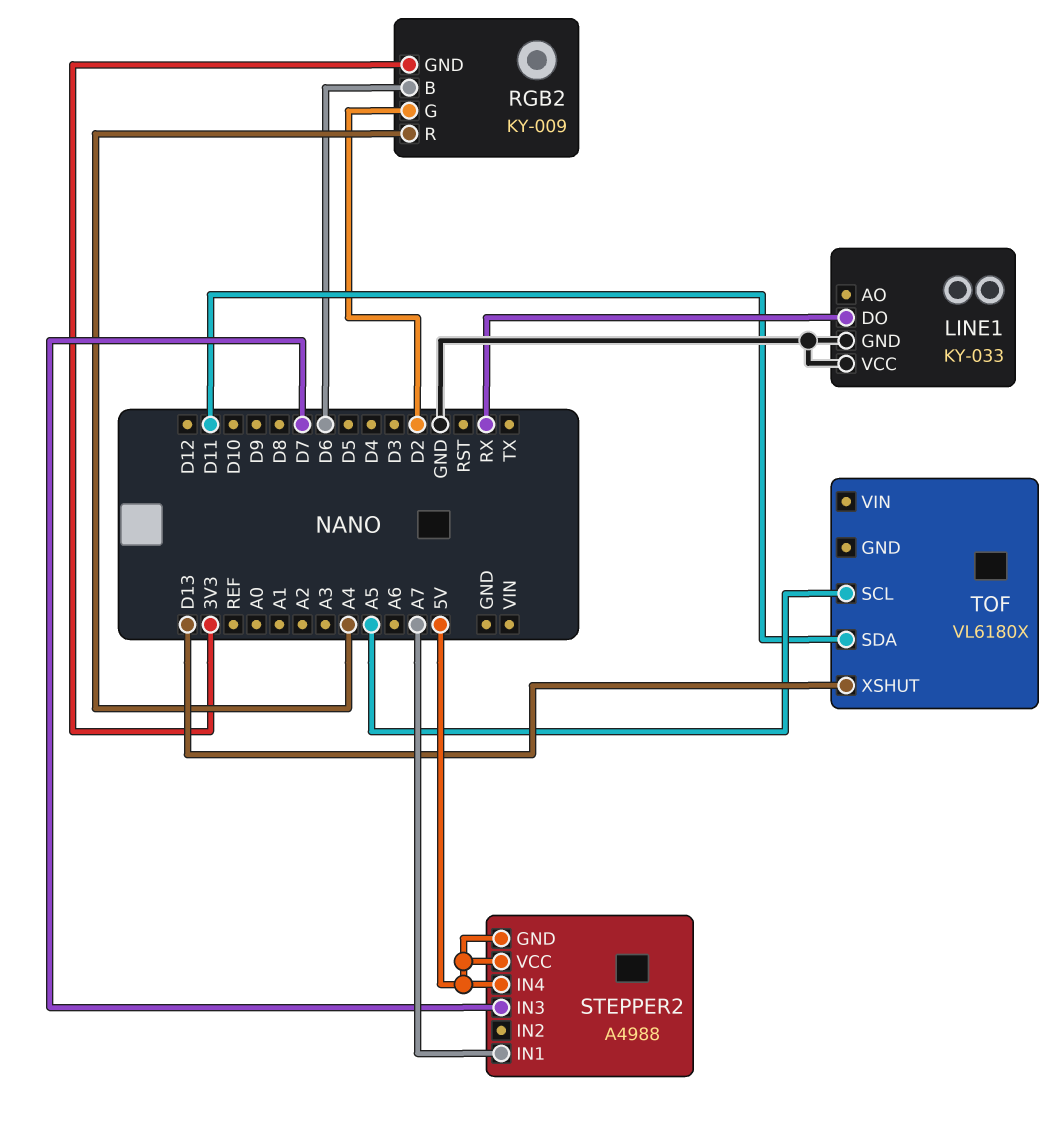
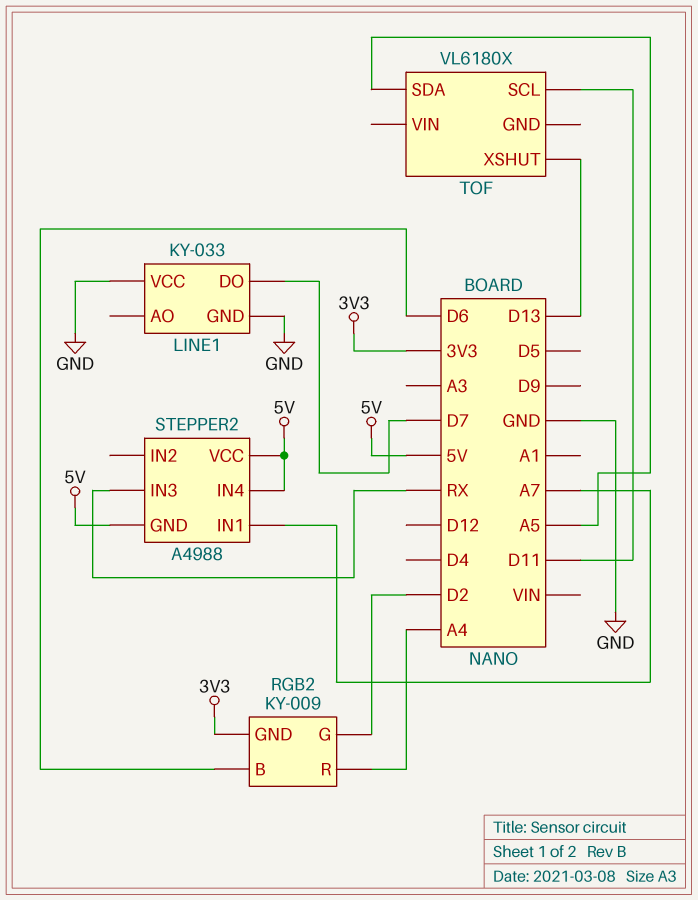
LINE1 pin DO: RX -> D7
STEPPER2 pin IN3: D7 -> RX
TOF pin SCL: A5 -> D11
TOF pin SDA: D11 -> A5

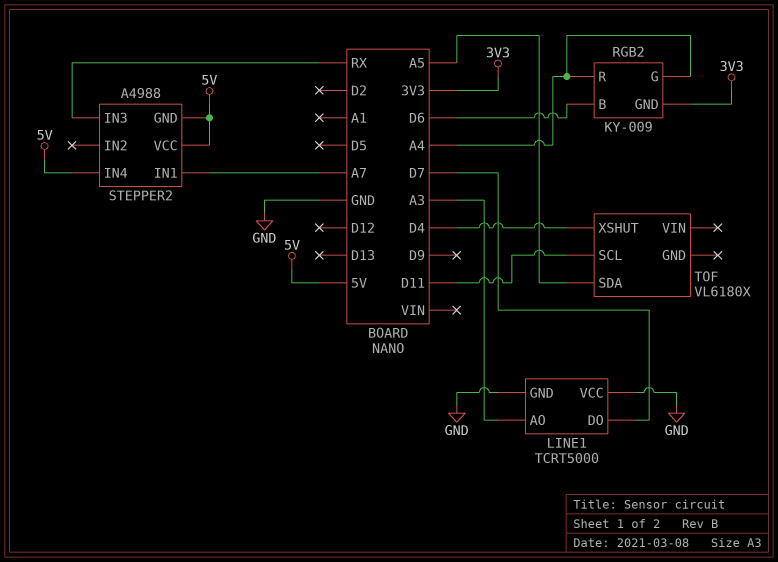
LINE1: KY-033 -> TCRT5000
LINE1 pin AO: none -> A3
RGB2 pin G: D2 -> A4
TOF pin XSHUT: D13 -> D4

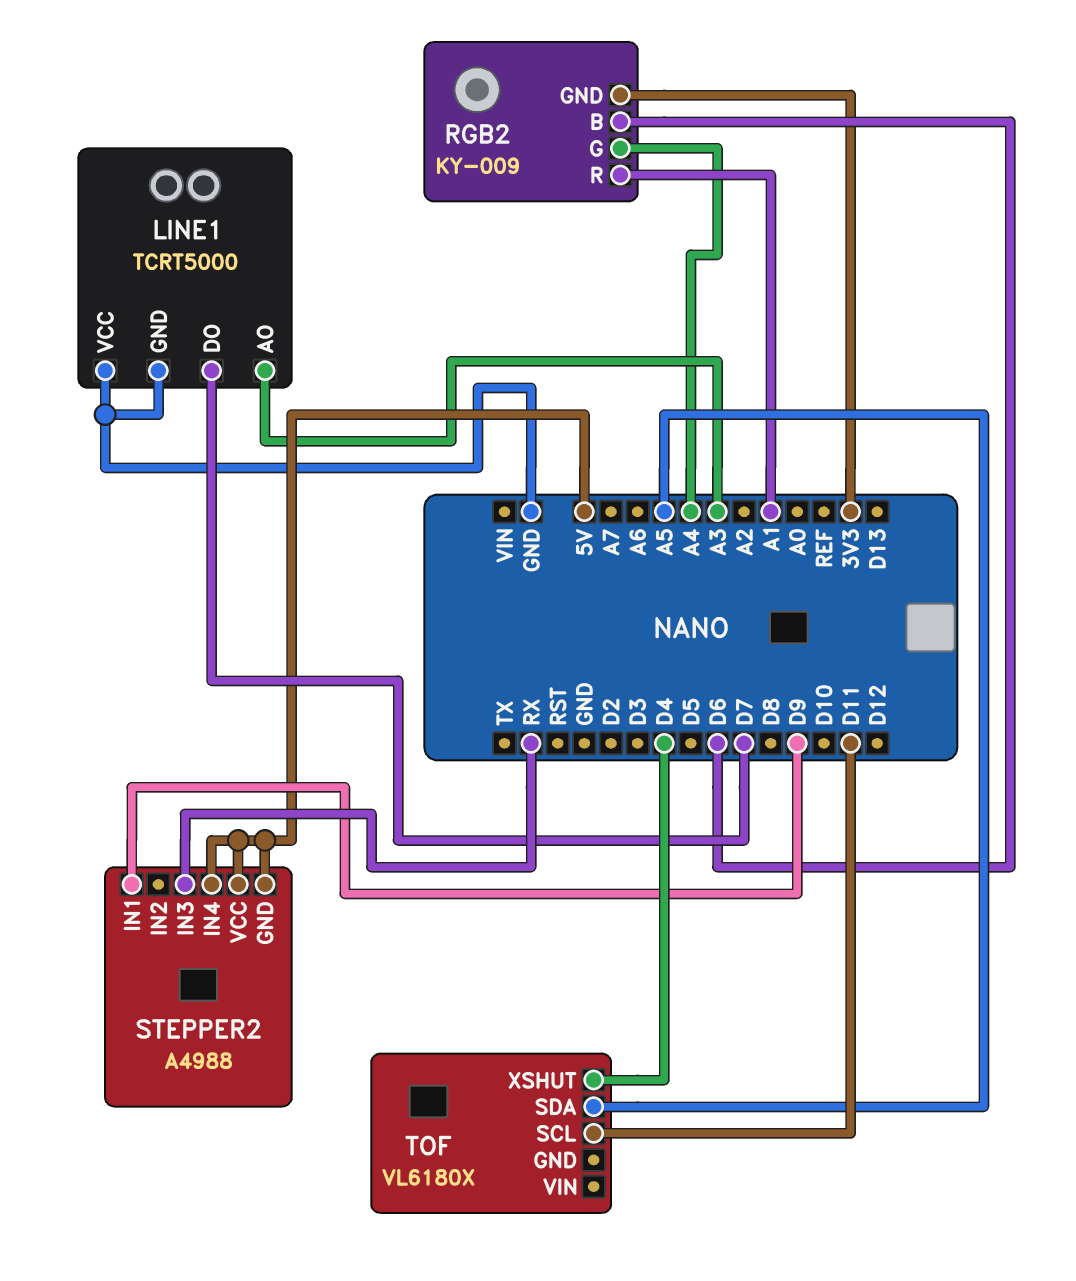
RGB2 pin R: A4 -> A1
STEPPER2 pin IN1: A7 -> D9

